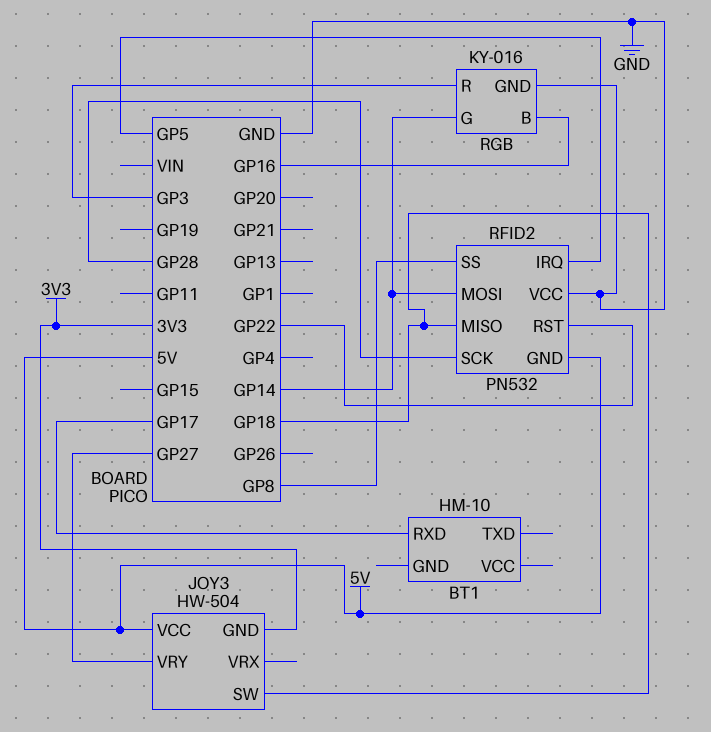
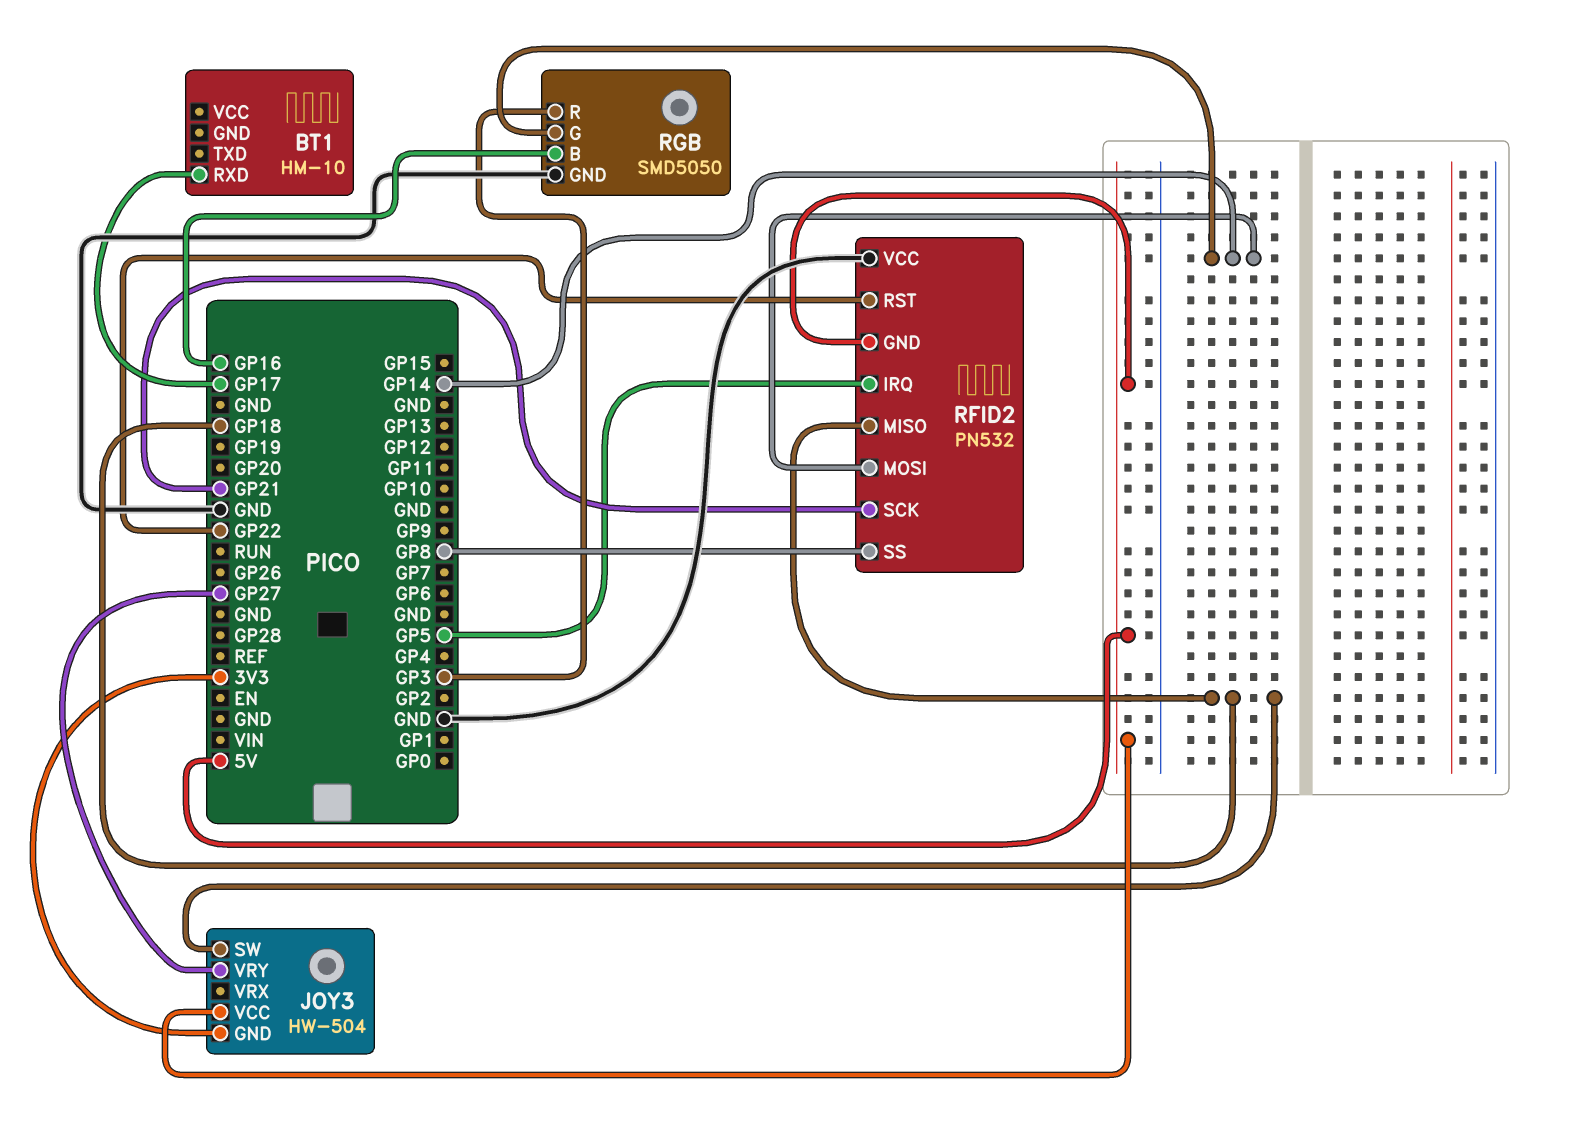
RFID2 pin SCK: GP28 -> GP21
RGB: KY-016 -> SMD5050

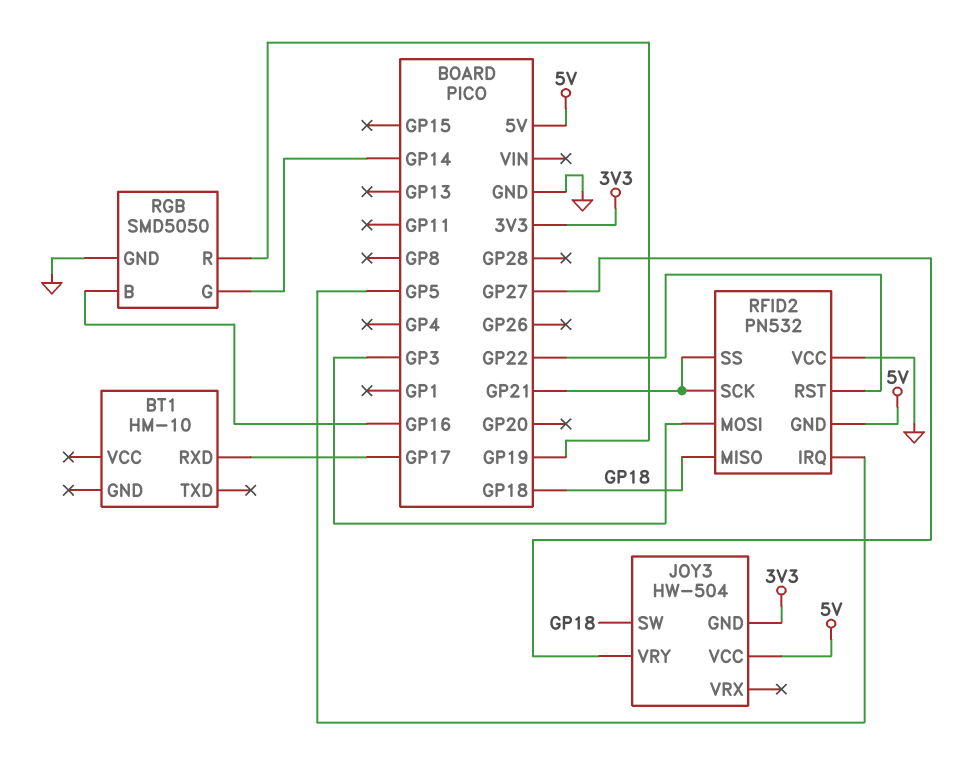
RFID2 pin MOSI: GP14 -> GP3
RFID2 pin SS: GP8 -> GP21
RGB pin R: GP3 -> GP19

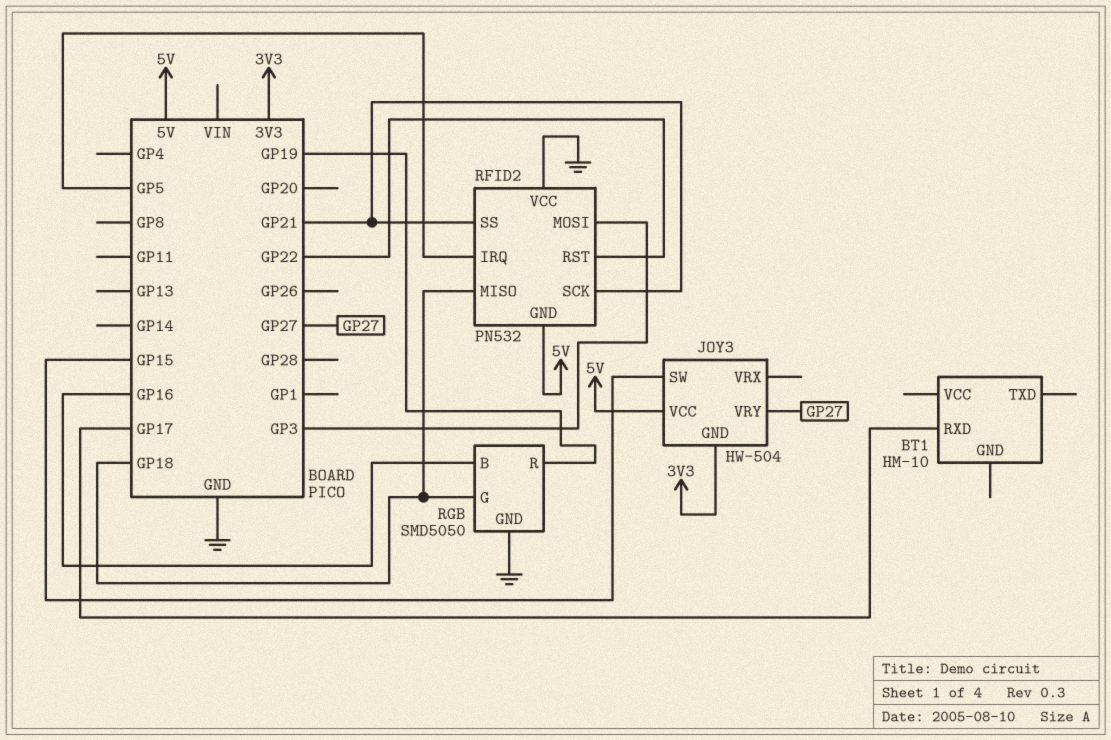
JOY3 pin SW: GP18 -> GP15
RGB pin G: GP14 -> GP18

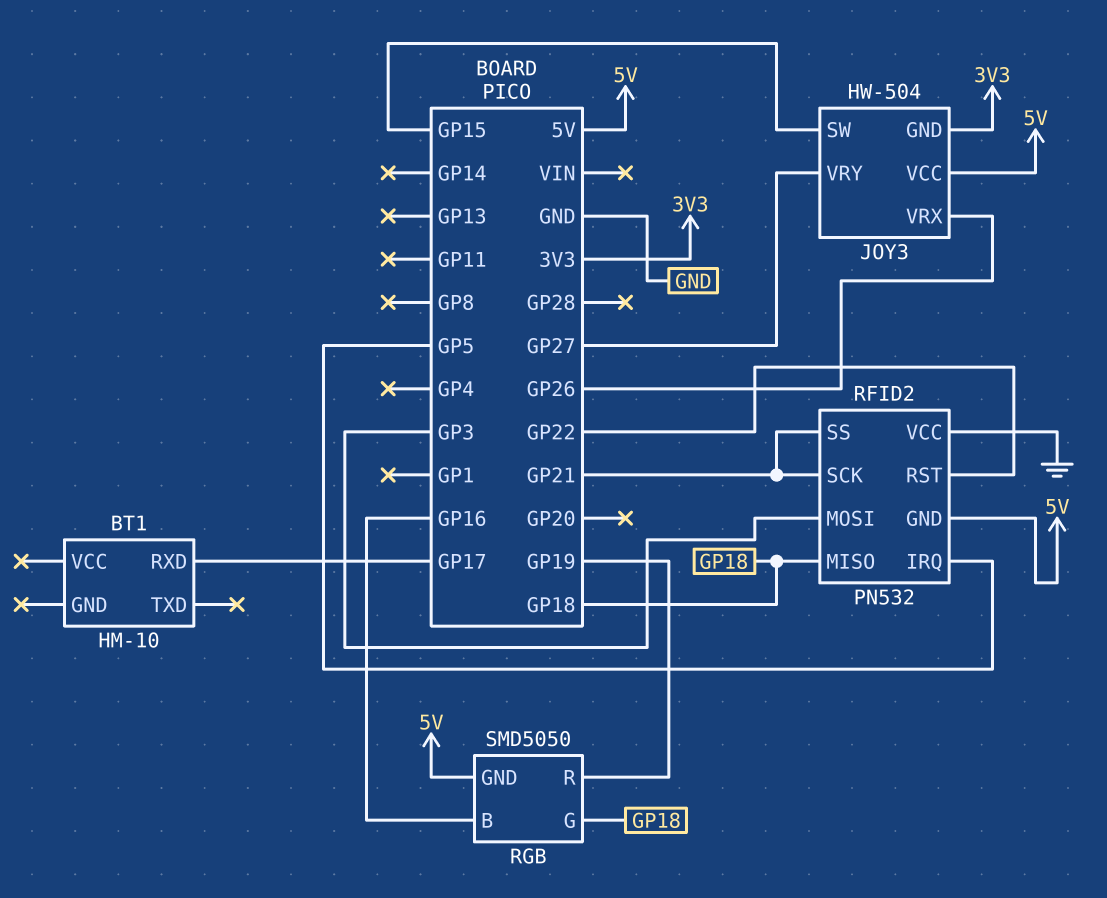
JOY3 pin VRX: none -> GP26
RGB pin GND: GND -> 5V

